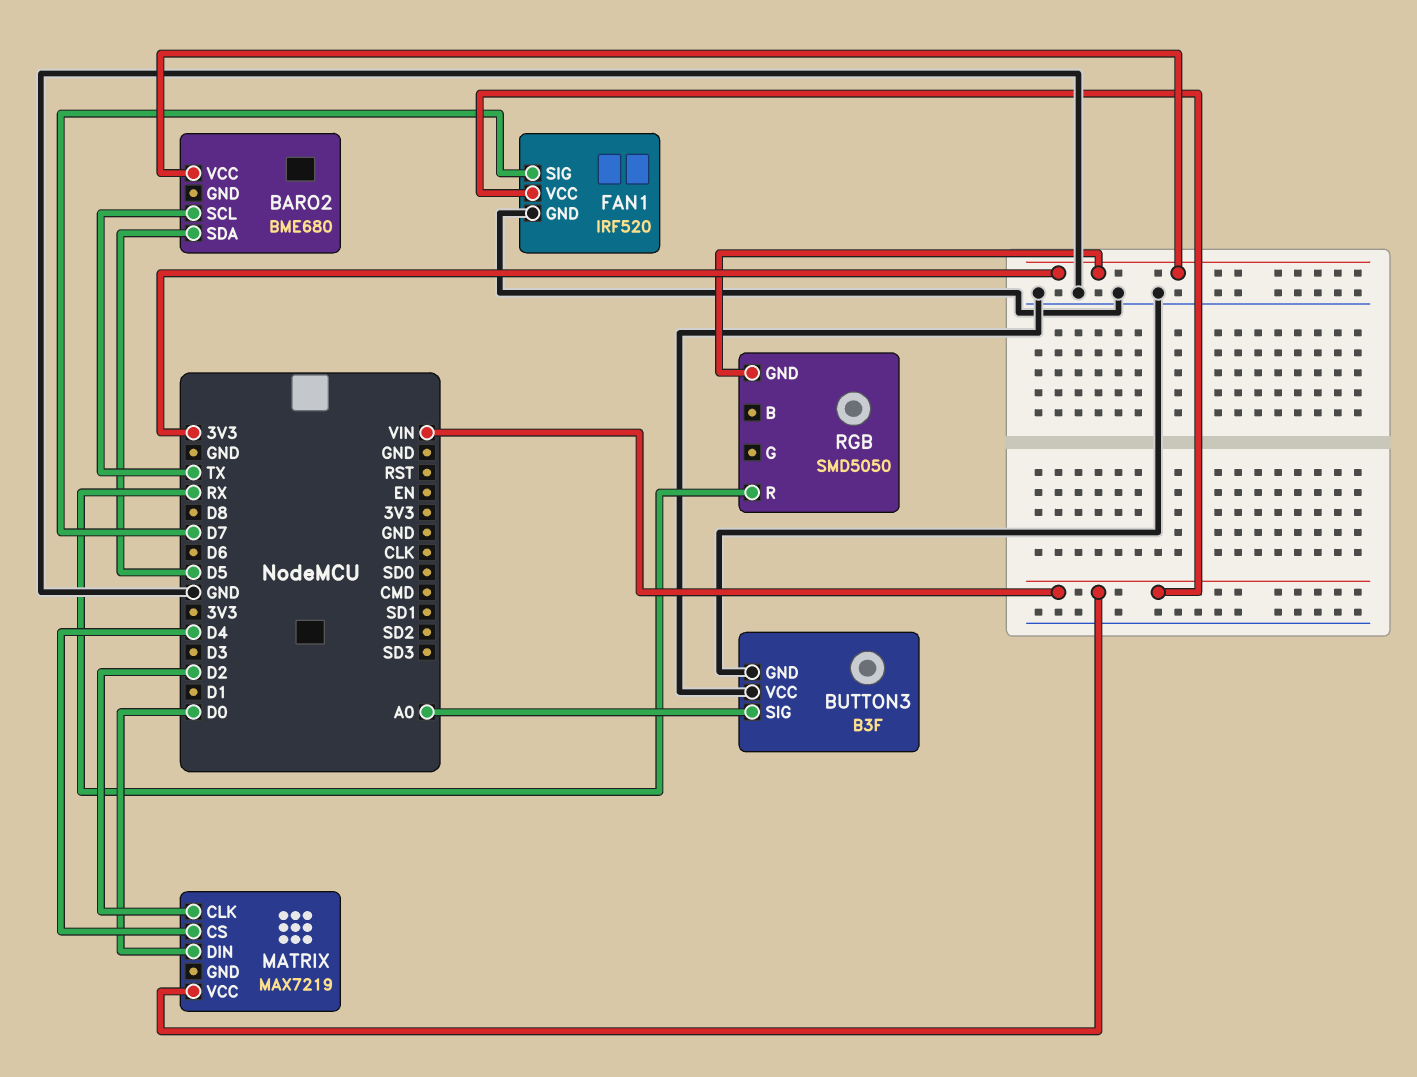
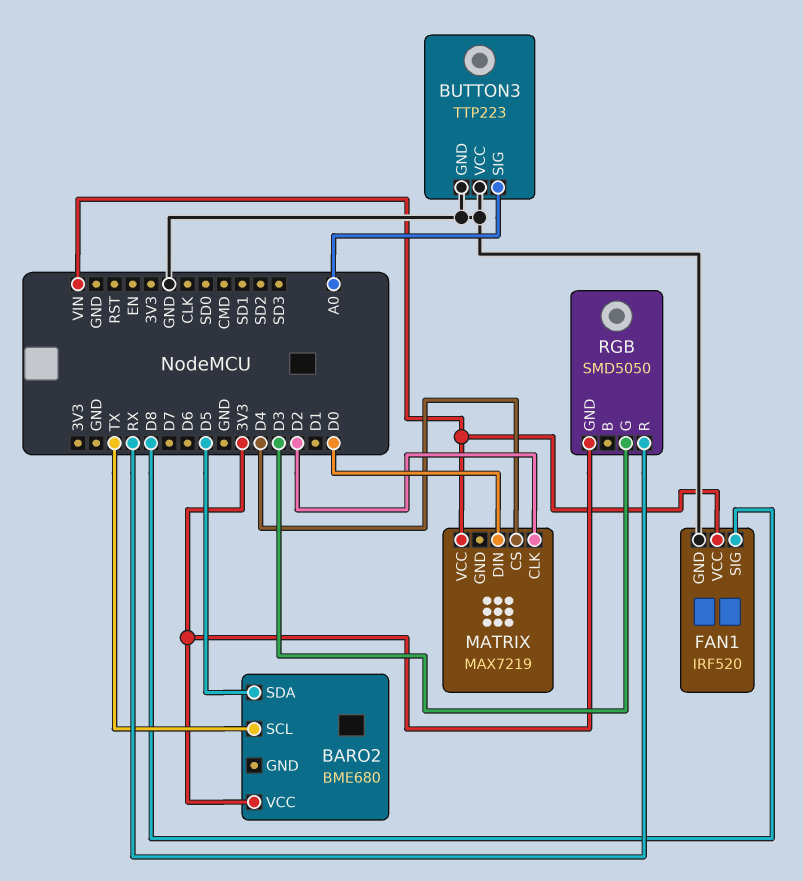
BUTTON3: B3F -> TTP223
FAN1 pin SIG: D7 -> D8
RGB pin G: none -> D3

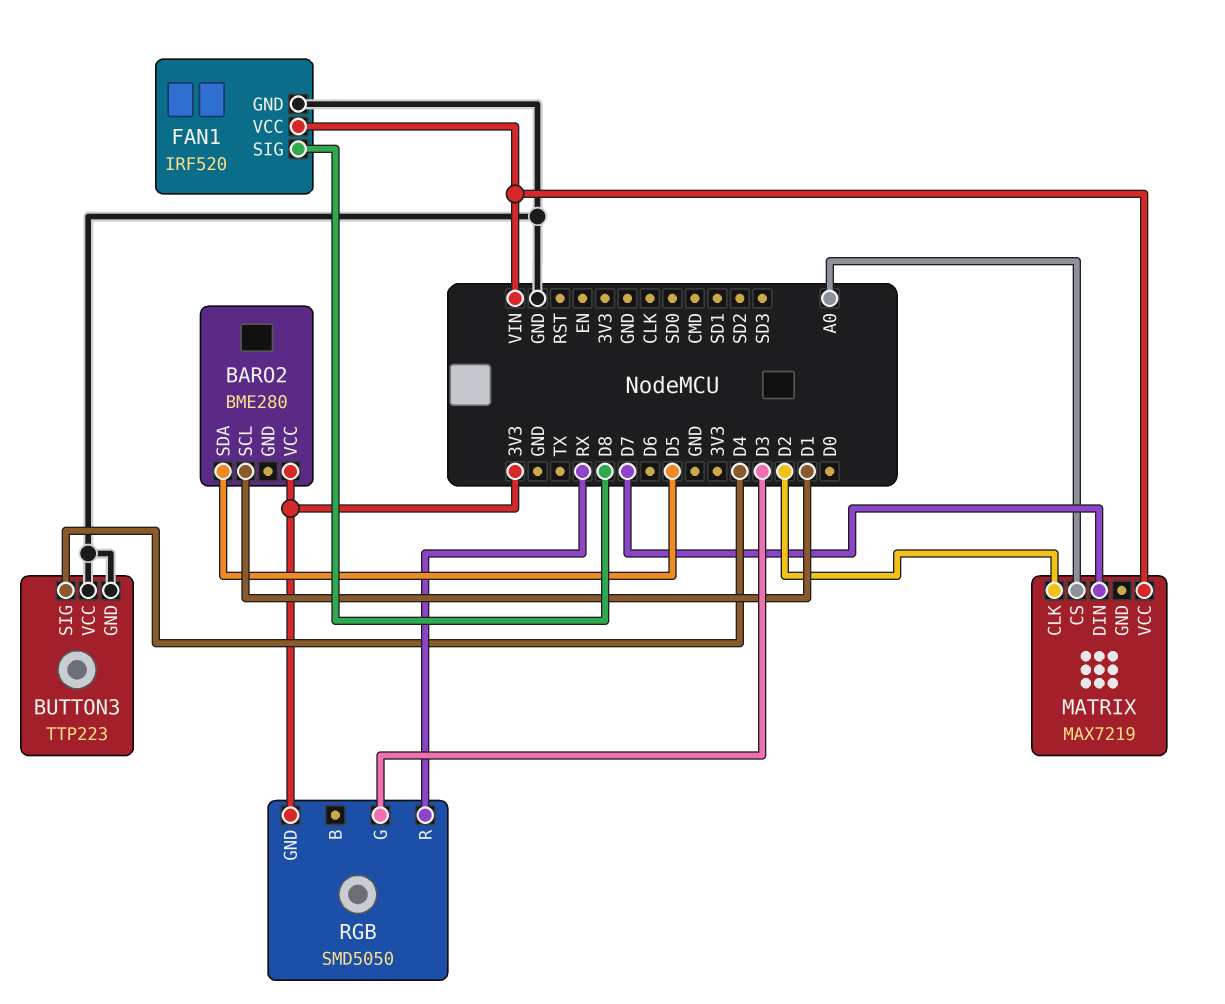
BARO2: BME680 -> BME280
BARO2 pin SCL: TX -> D1
BUTTON3 pin SIG: A0 -> D4
MATRIX pin CS: D4 -> A0
MATRIX pin DIN: D0 -> D7

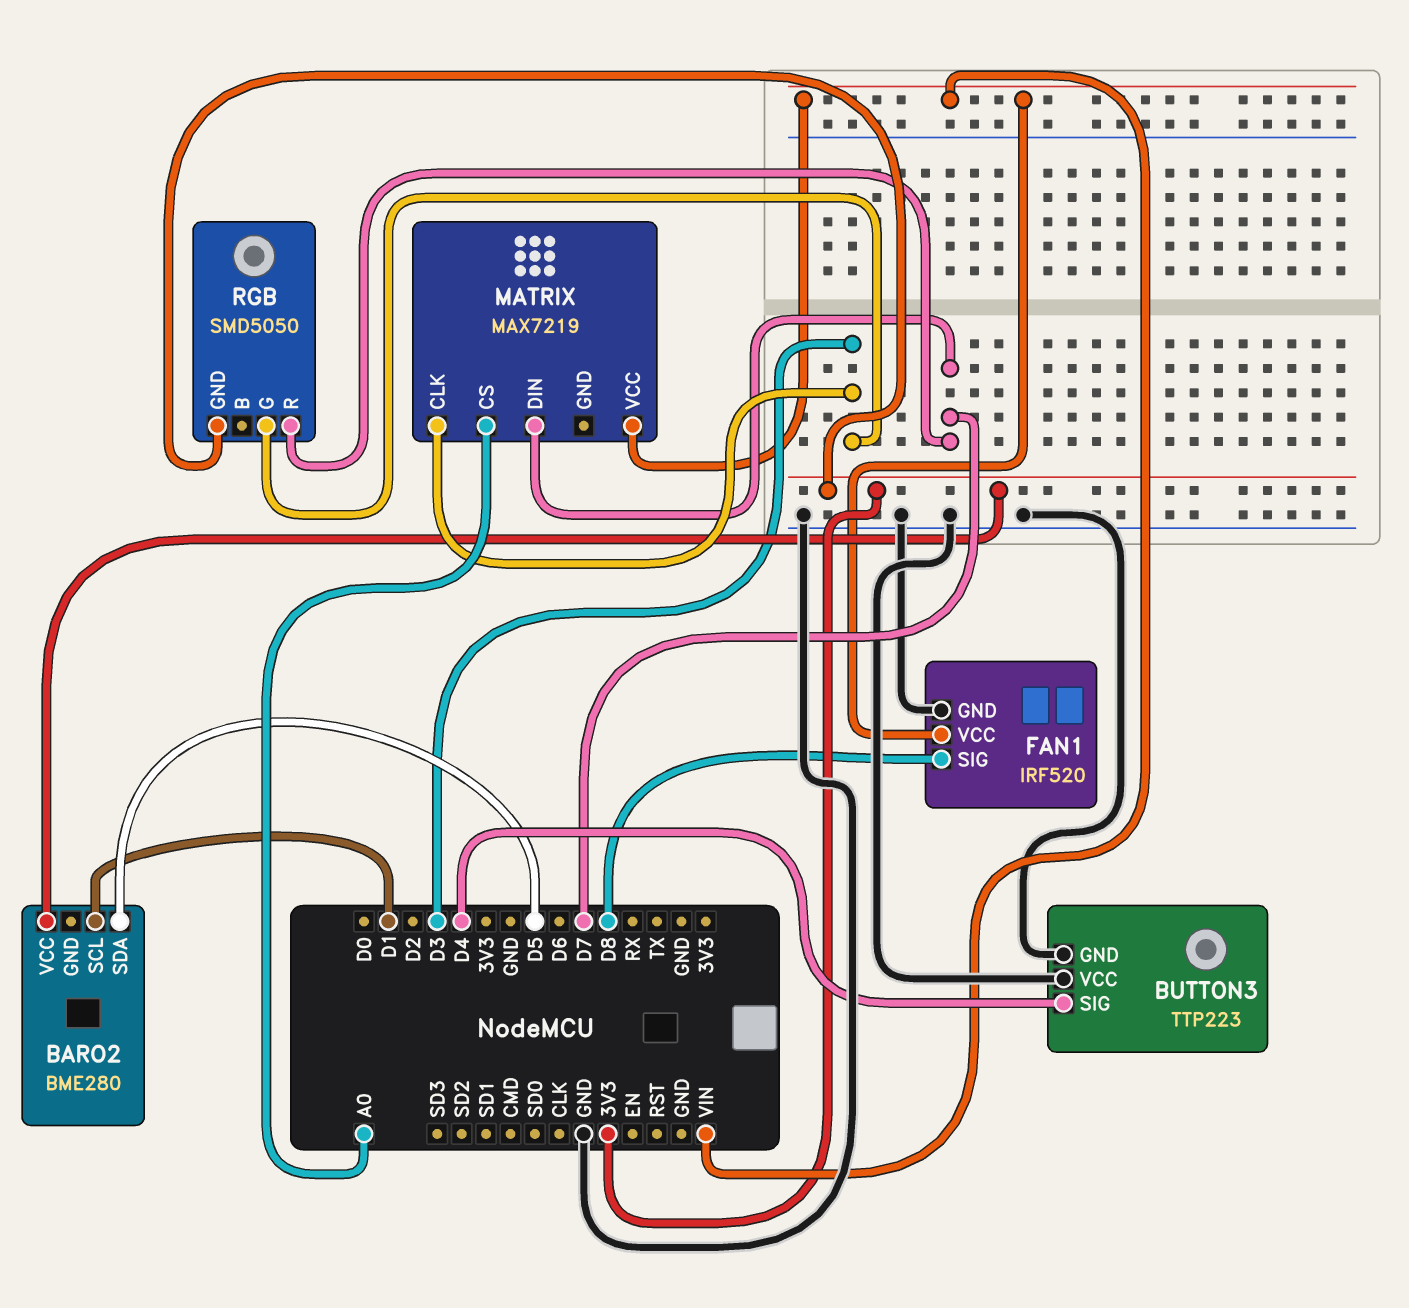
MATRIX pin CLK: D2 -> D3
RGB pin R: RX -> D7

